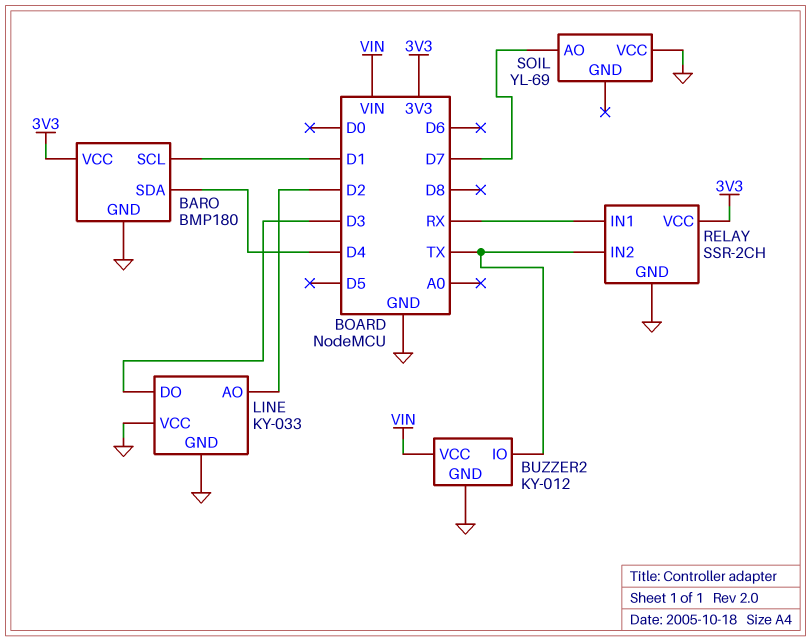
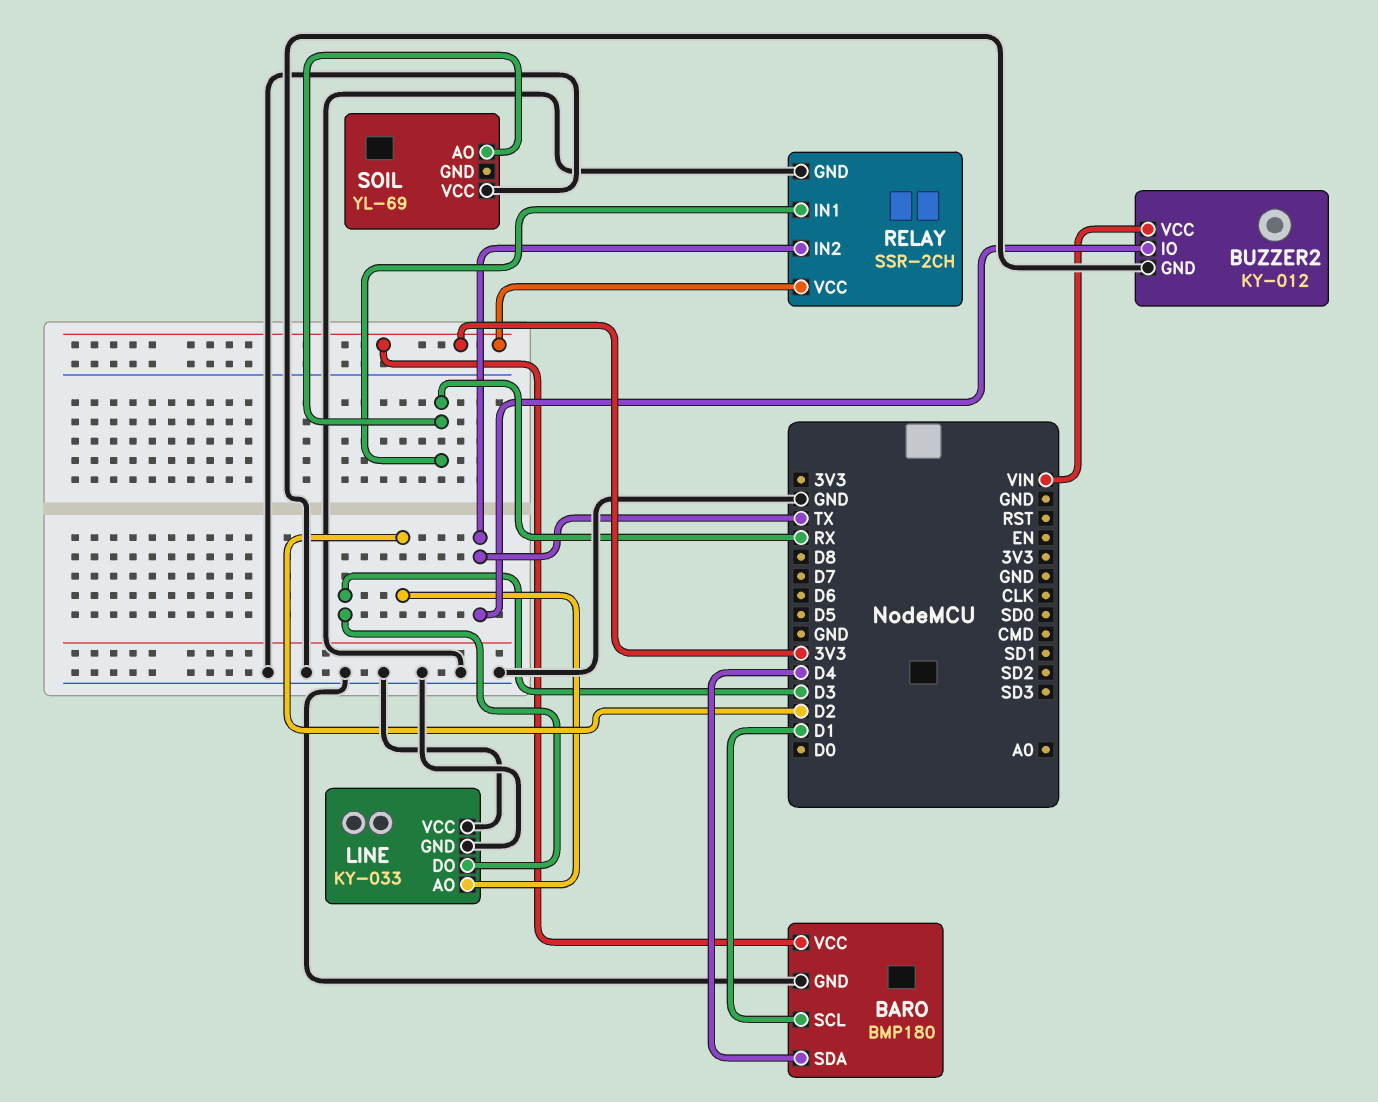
SOIL pin AO: D7 -> RX

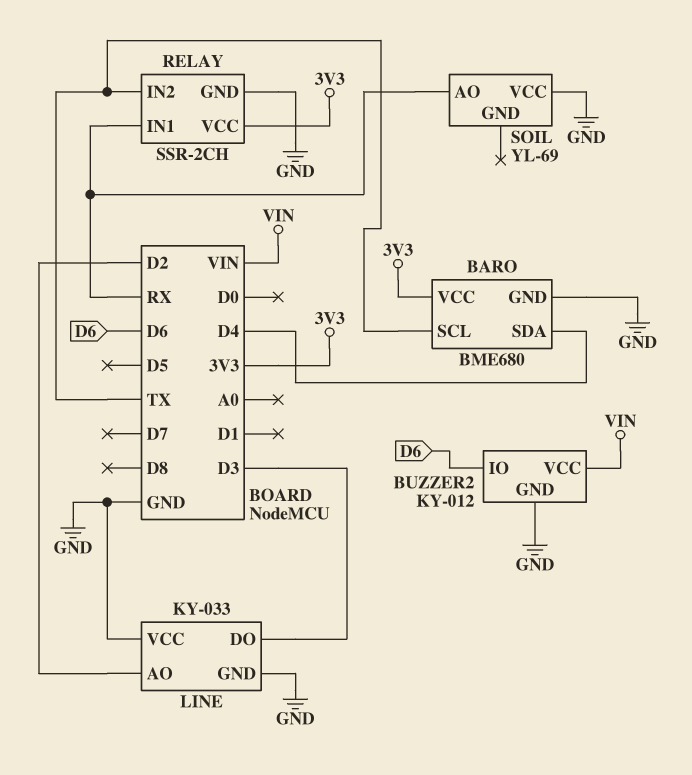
BARO: BMP180 -> BME680
BARO pin SCL: D1 -> TX
BUZZER2 pin IO: TX -> D6

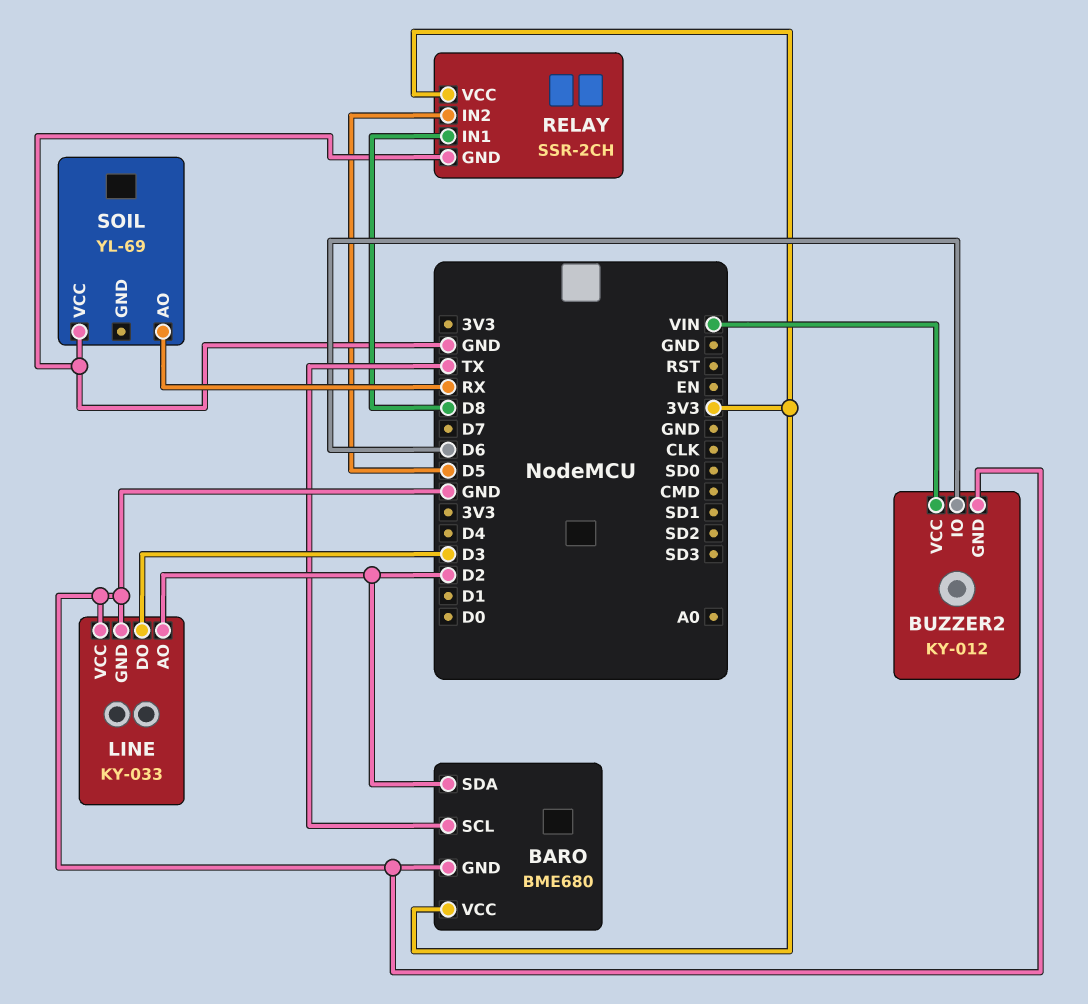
BARO pin SDA: D4 -> D2
RELAY pin IN1: RX -> D8
RELAY pin IN2: TX -> D5

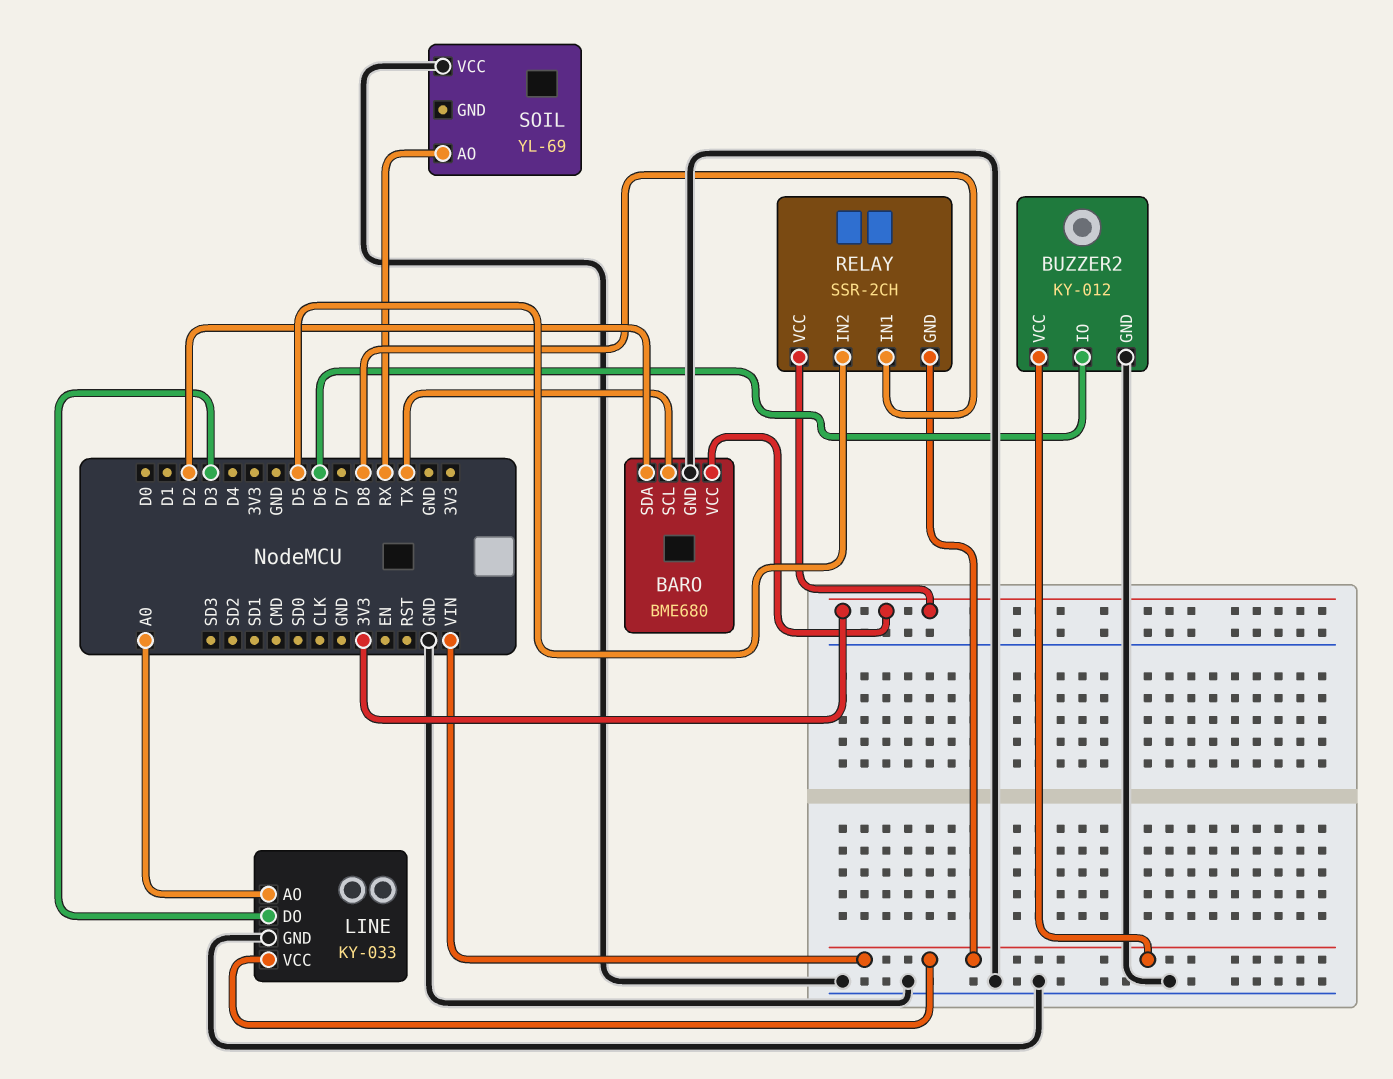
LINE pin AO: D2 -> A0
LINE pin VCC: GND -> VIN
RELAY pin GND: GND -> VIN

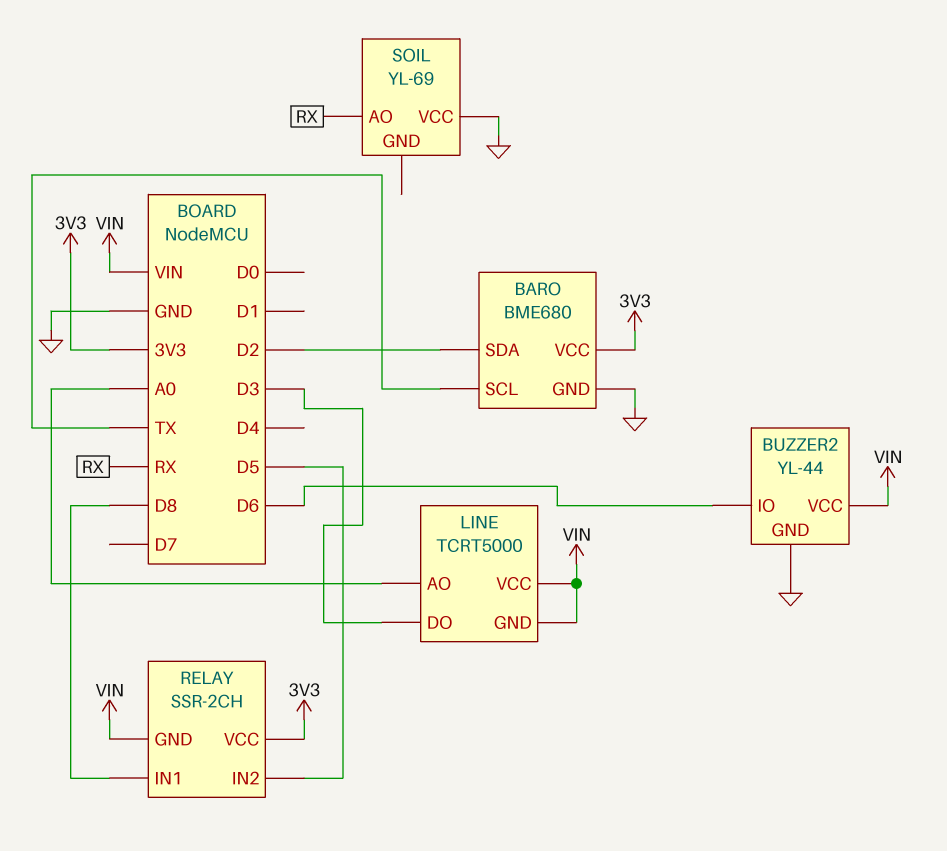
BUZZER2: KY-012 -> YL-44
LINE: KY-033 -> TCRT5000
LINE pin GND: GND -> VIN

